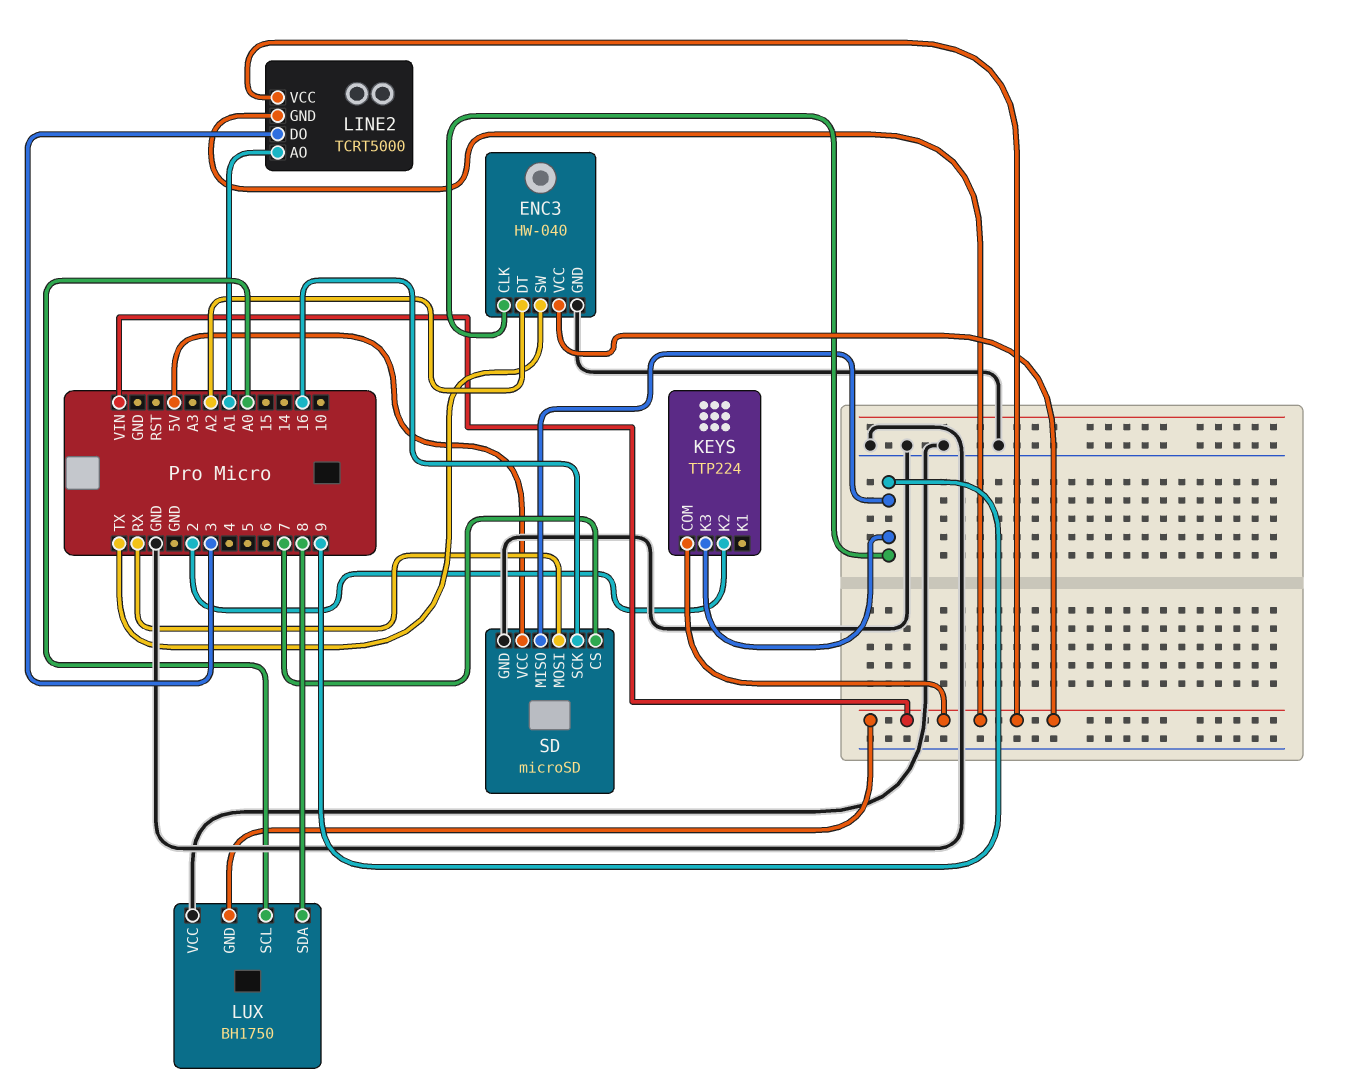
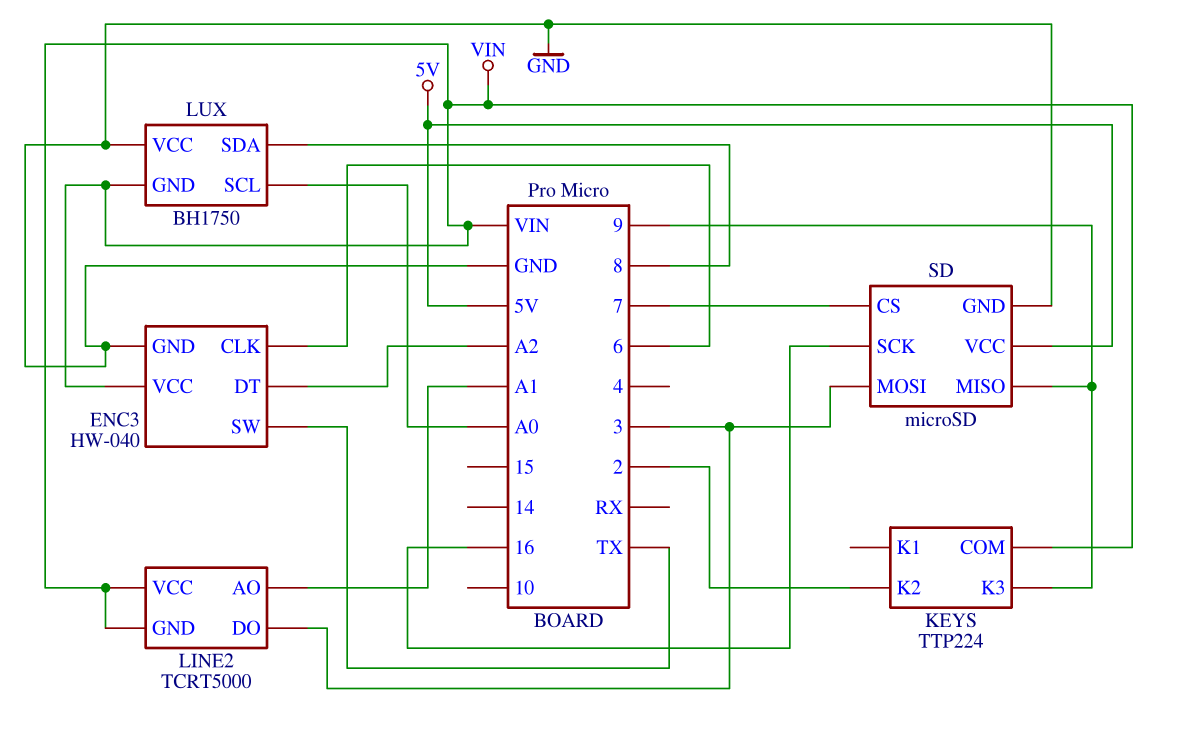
ENC3 pin CLK: 9 -> 6
SD pin MOSI: RX -> 3

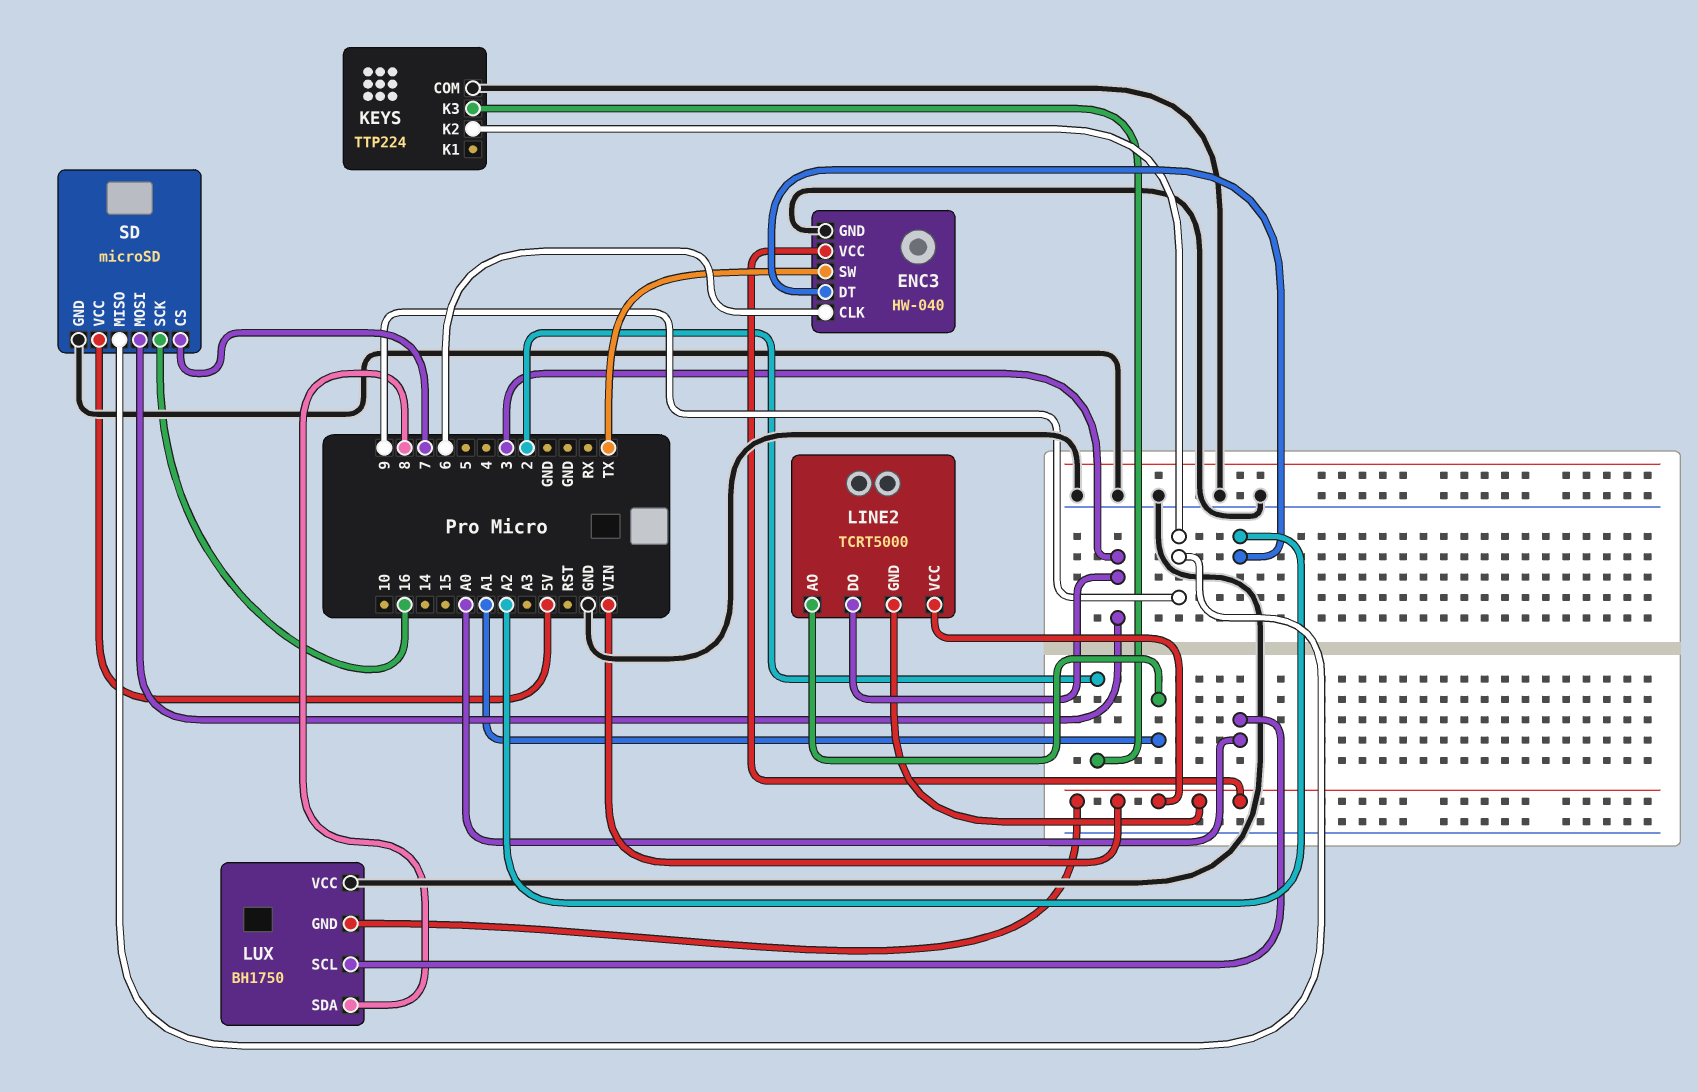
KEYS pin COM: VIN -> GND
KEYS pin K2: 2 -> 9
KEYS pin K3: 9 -> 2

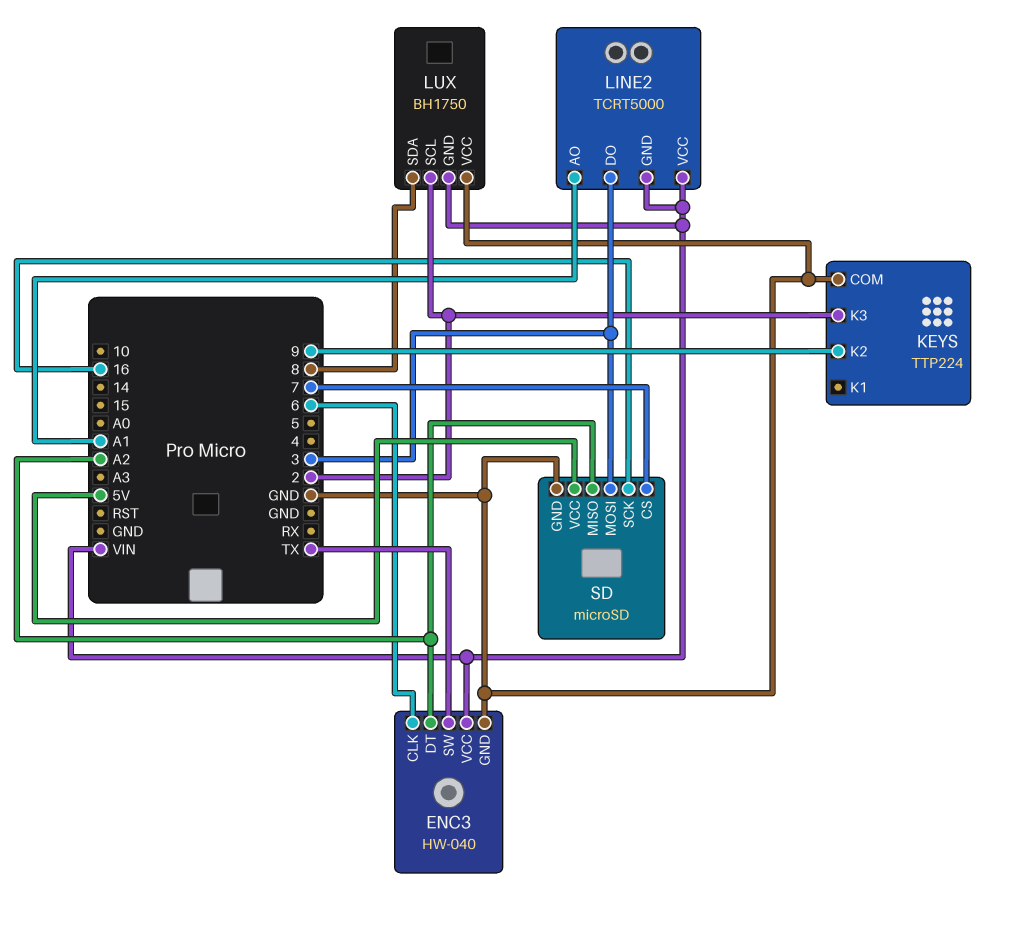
LUX pin SCL: A0 -> 2
SD pin MISO: 9 -> A2

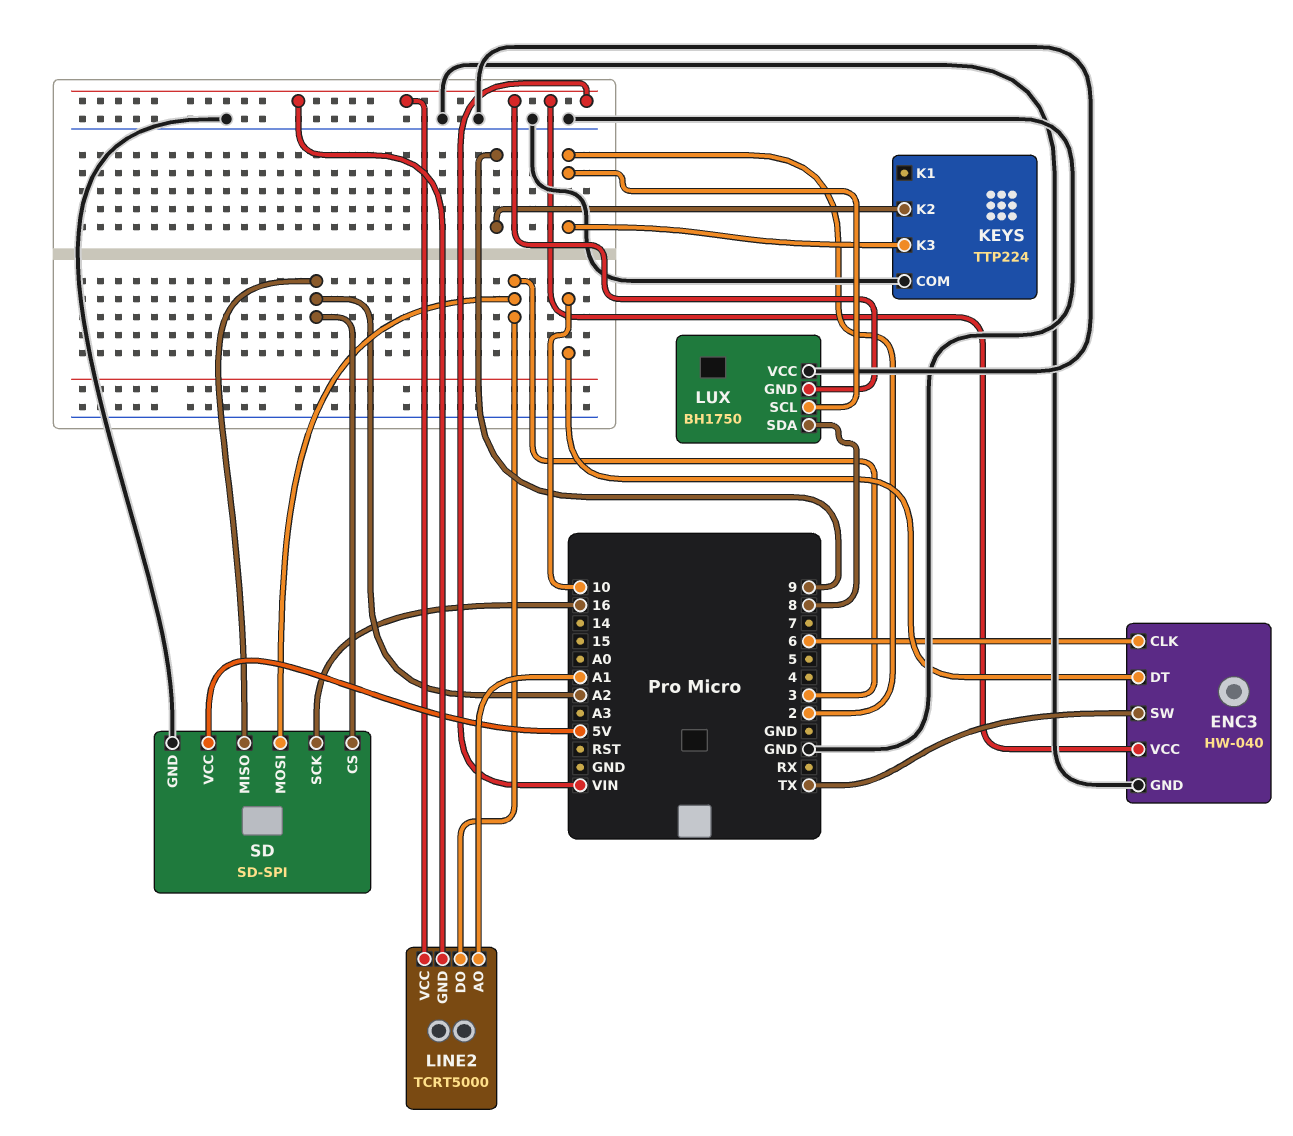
ENC3 pin DT: A2 -> 10
SD: microSD -> SD-SPI
SD pin CS: 7 -> A2

